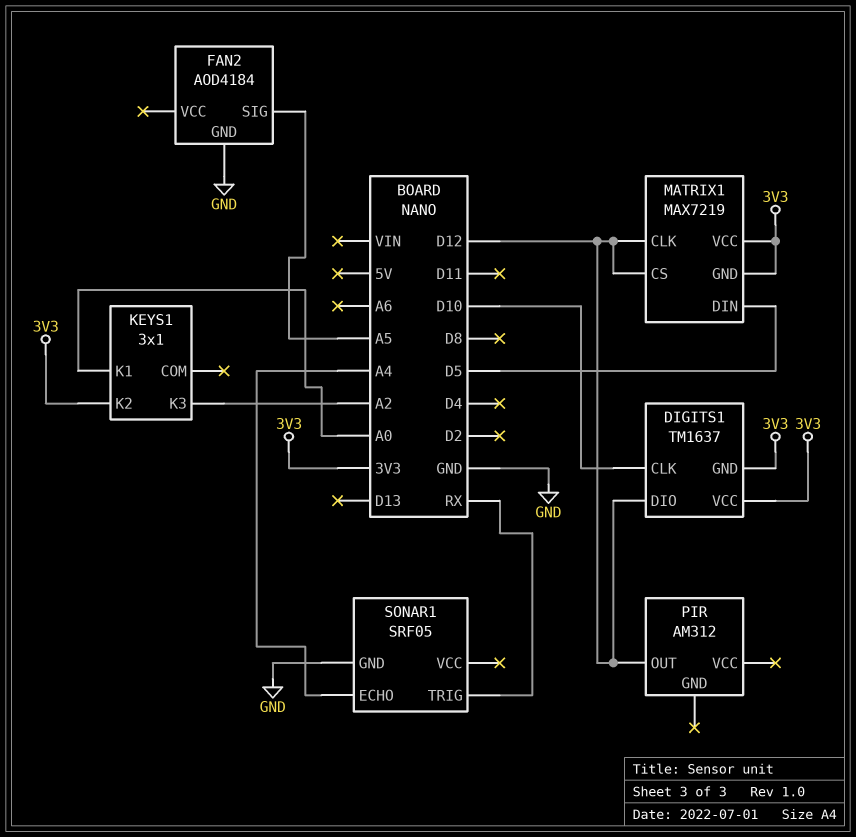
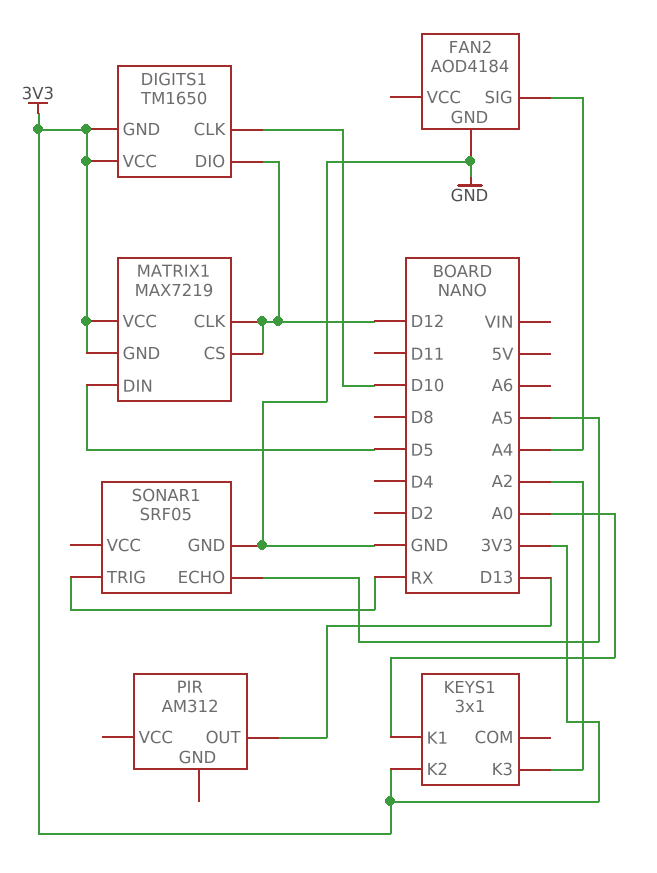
DIGITS1: TM1637 -> TM1650
FAN2 pin SIG: A5 -> A4
PIR pin OUT: D12 -> D13
SONAR1 pin ECHO: A4 -> A5

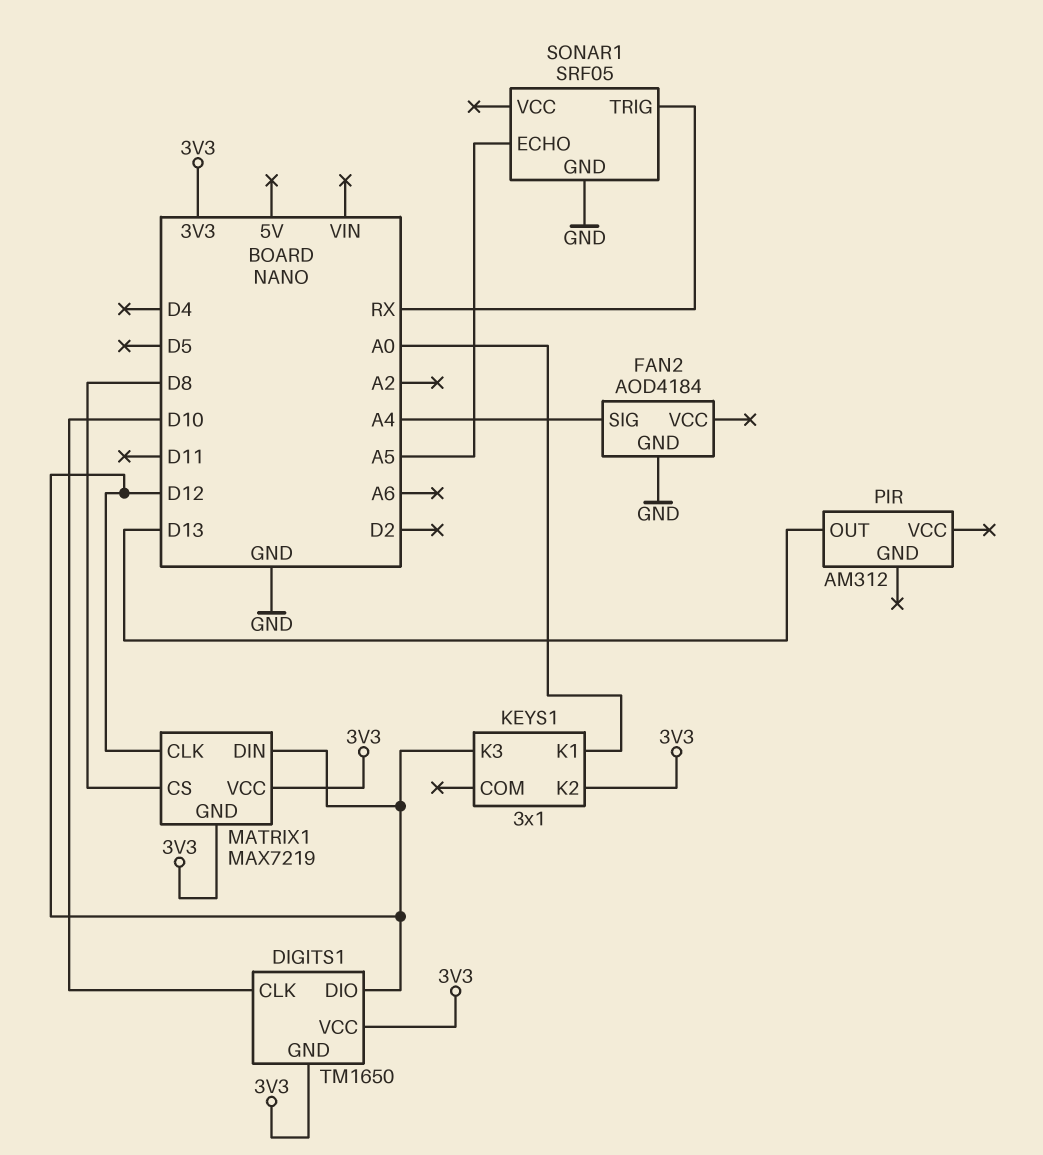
KEYS1 pin K3: A2 -> D12
MATRIX1 pin CS: D12 -> D8
MATRIX1 pin DIN: D5 -> D12

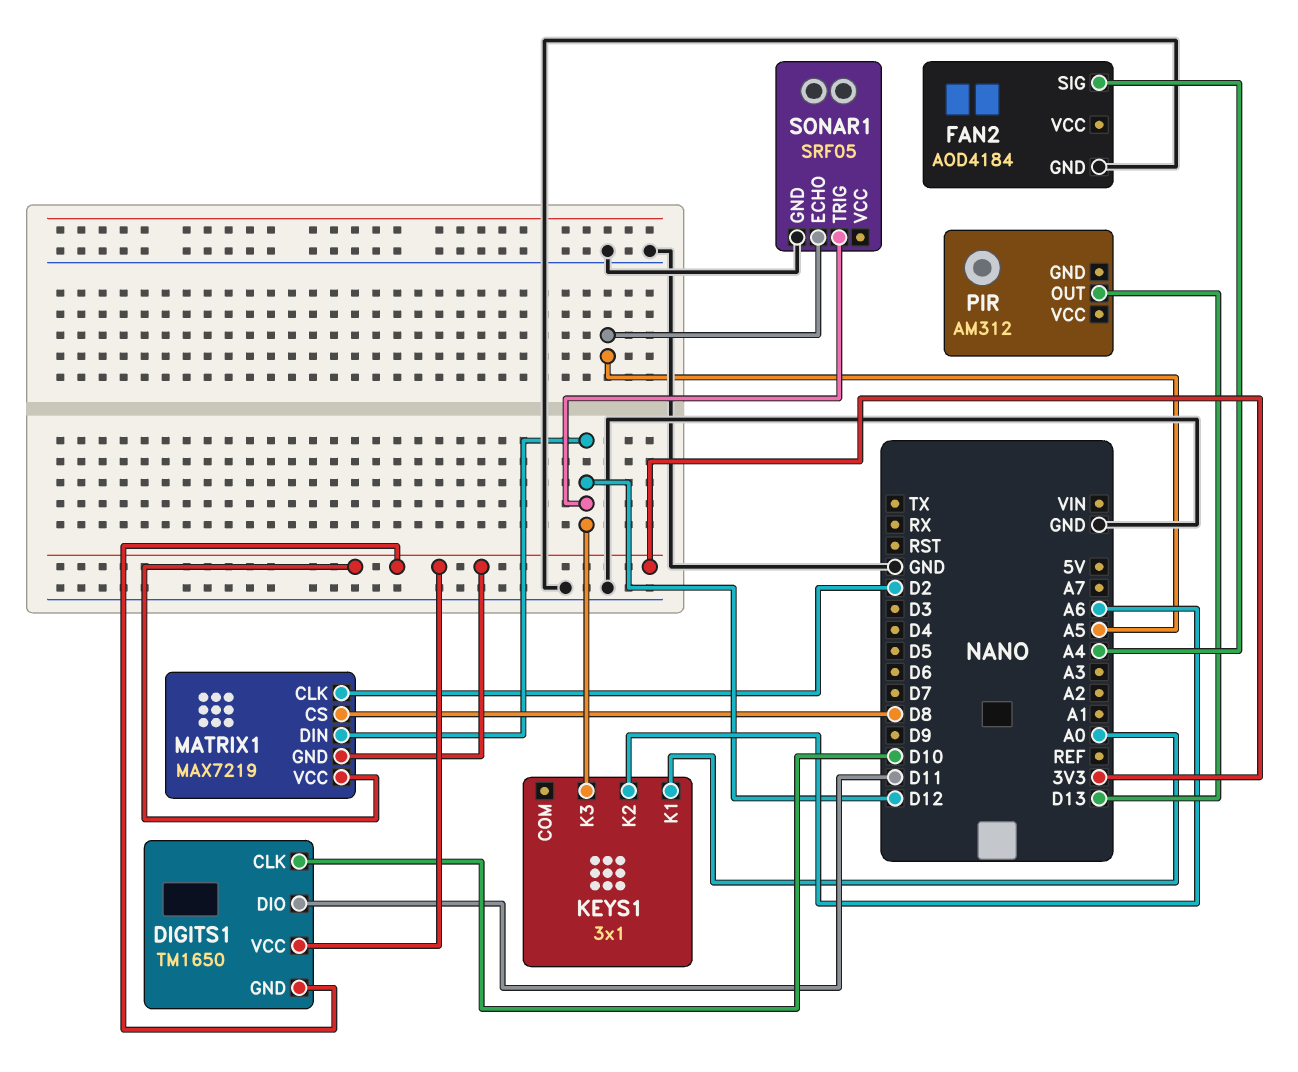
DIGITS1 pin DIO: D12 -> D11
KEYS1 pin K2: 3V3 -> A6
MATRIX1 pin CLK: D12 -> D2
SONAR1 pin TRIG: RX -> D12

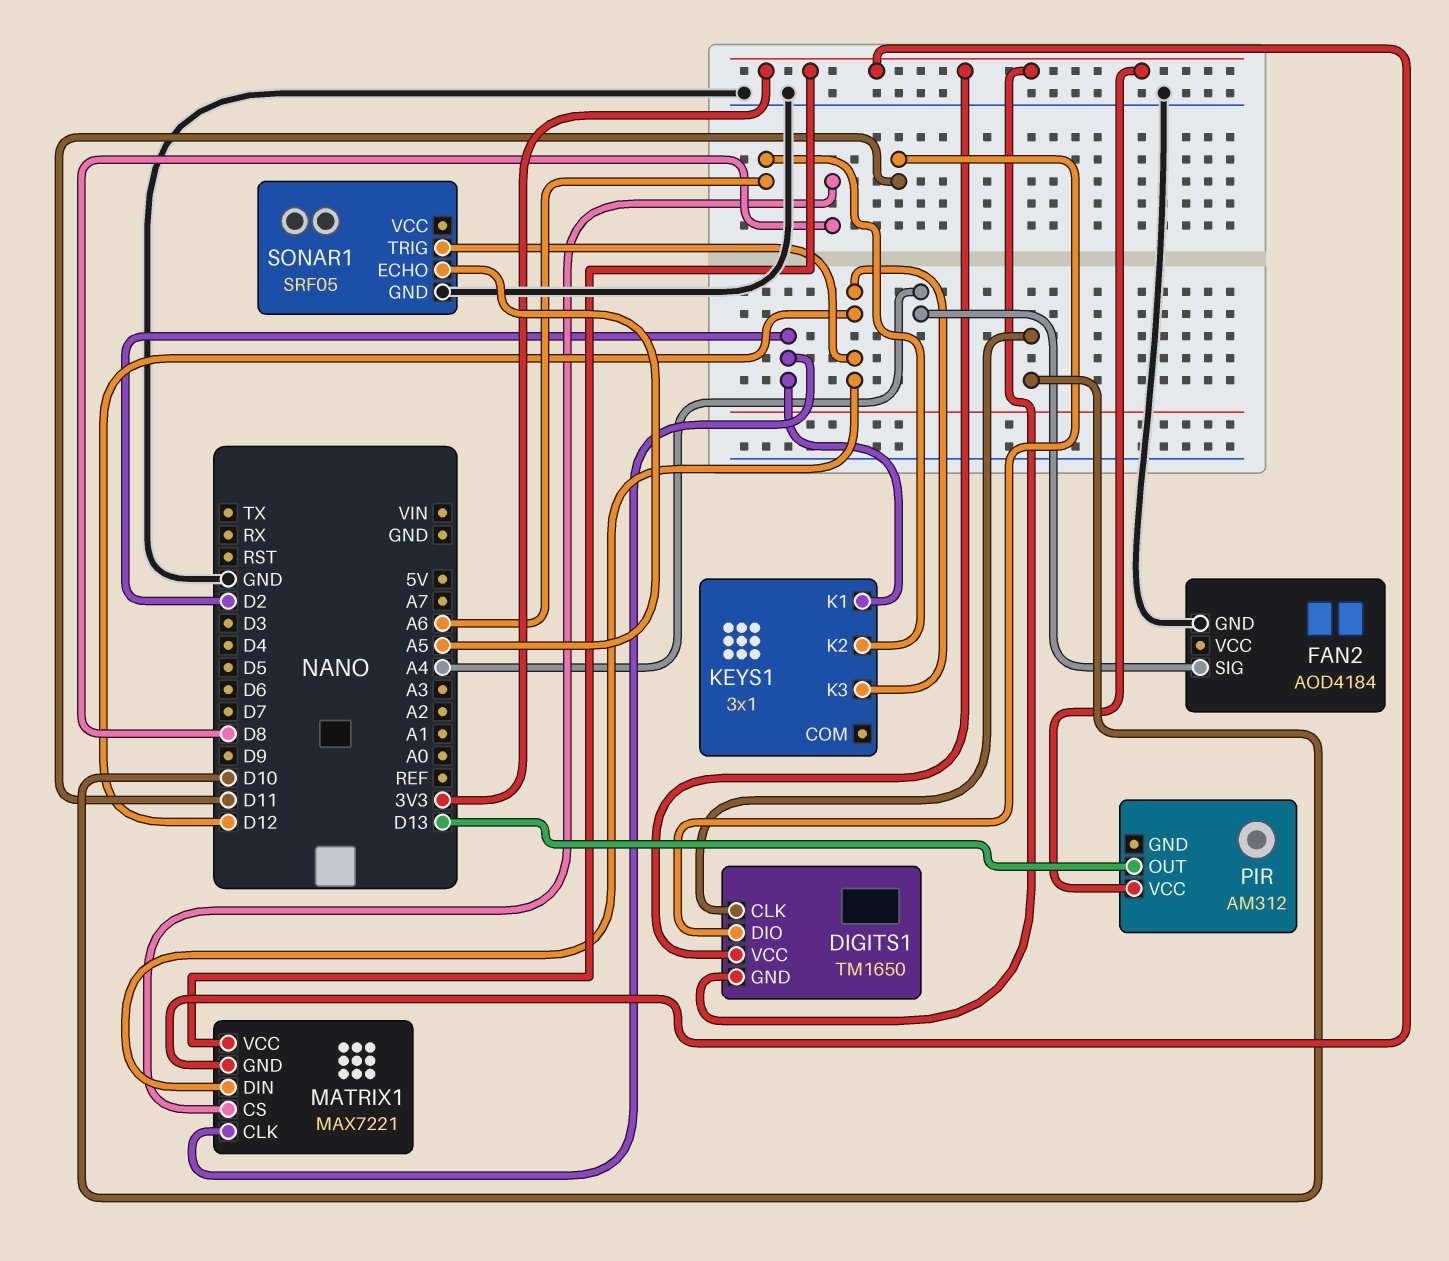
KEYS1 pin K1: A0 -> D2
MATRIX1: MAX7219 -> MAX7221
PIR pin VCC: none -> 3V3

